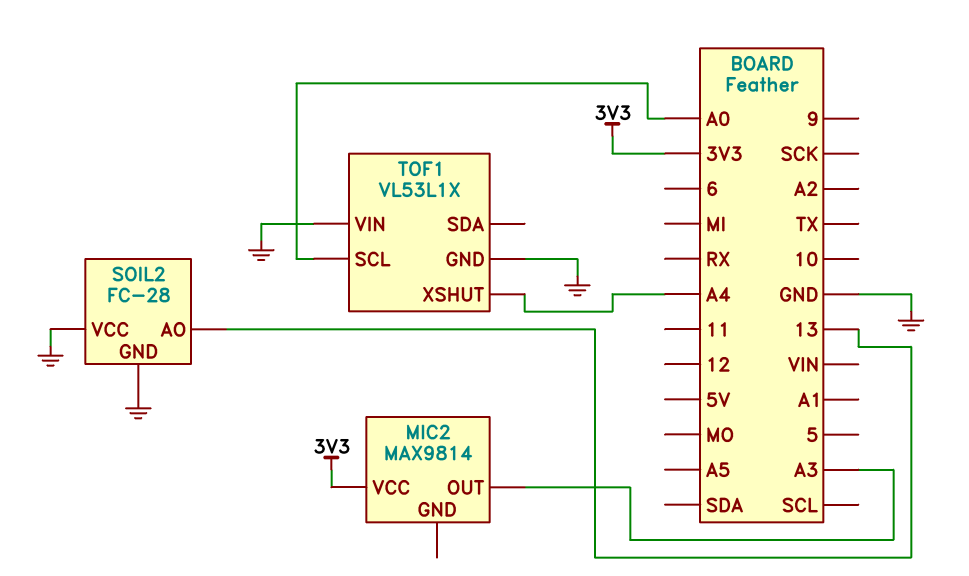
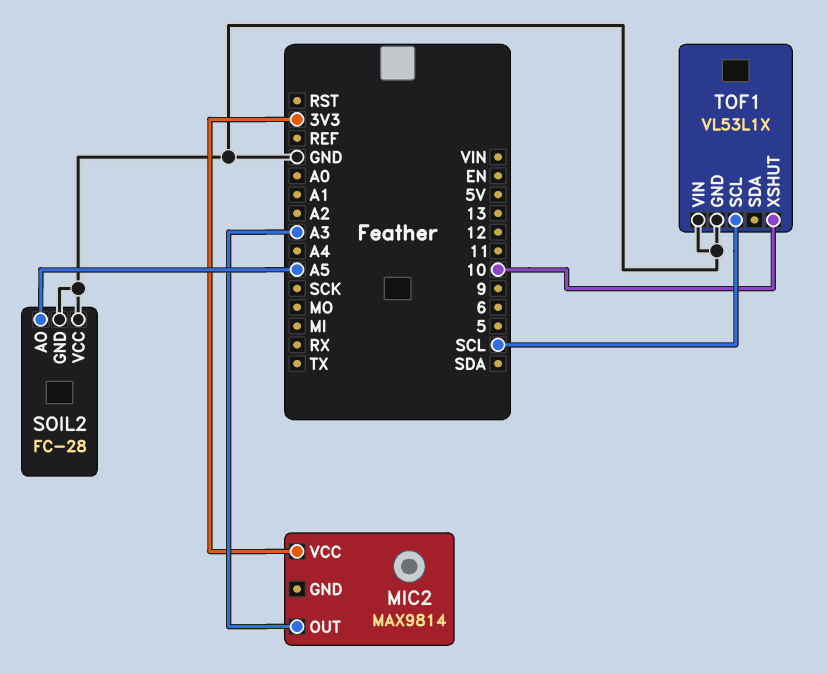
SOIL2 pin AO: 13 -> A5
TOF1 pin SCL: A0 -> SCL
TOF1 pin XSHUT: A4 -> 10

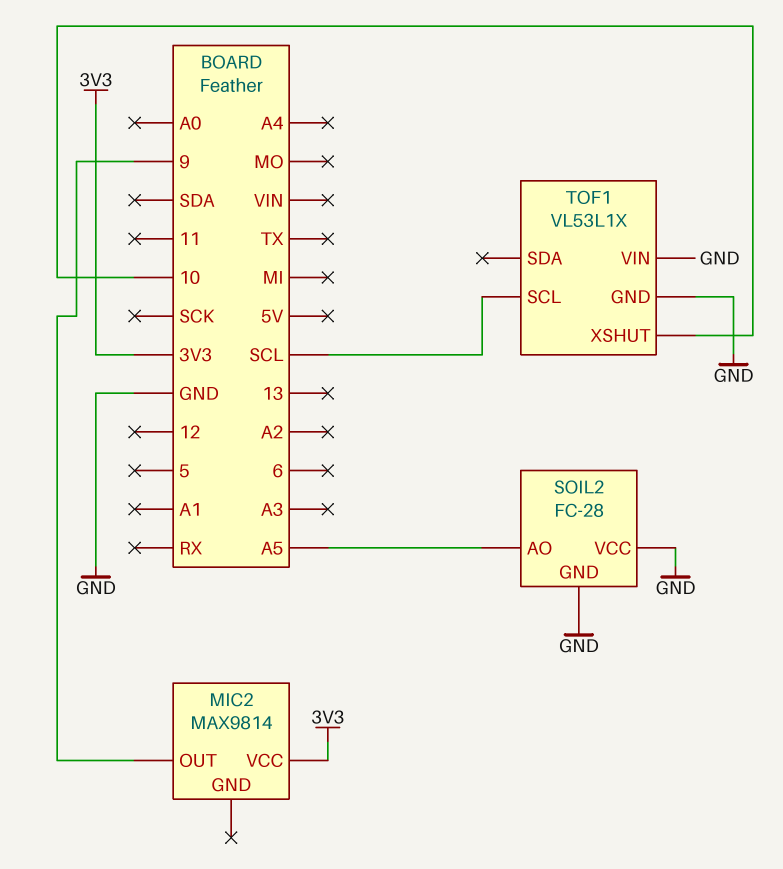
MIC2 pin OUT: A3 -> 9

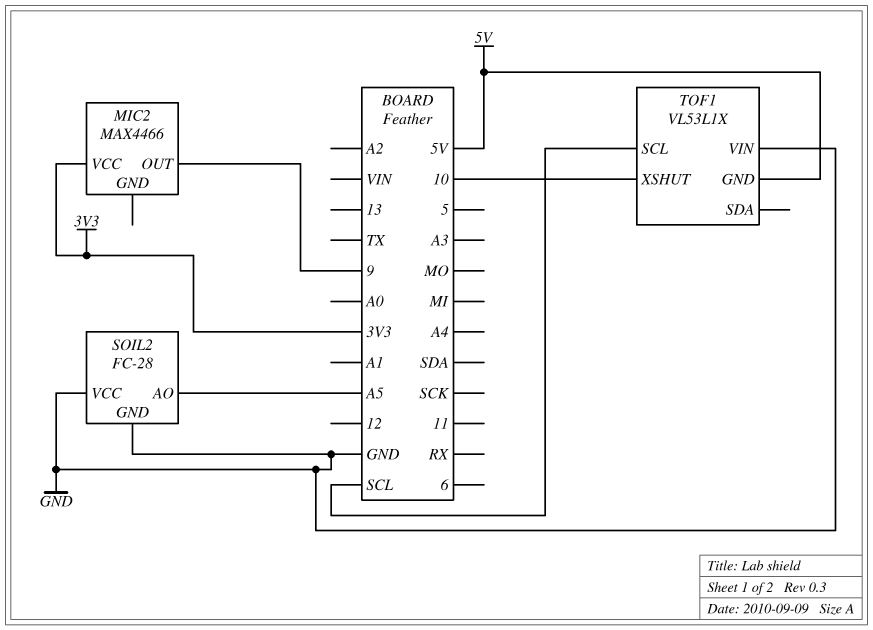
MIC2: MAX9814 -> MAX4466
TOF1 pin GND: GND -> 5V

